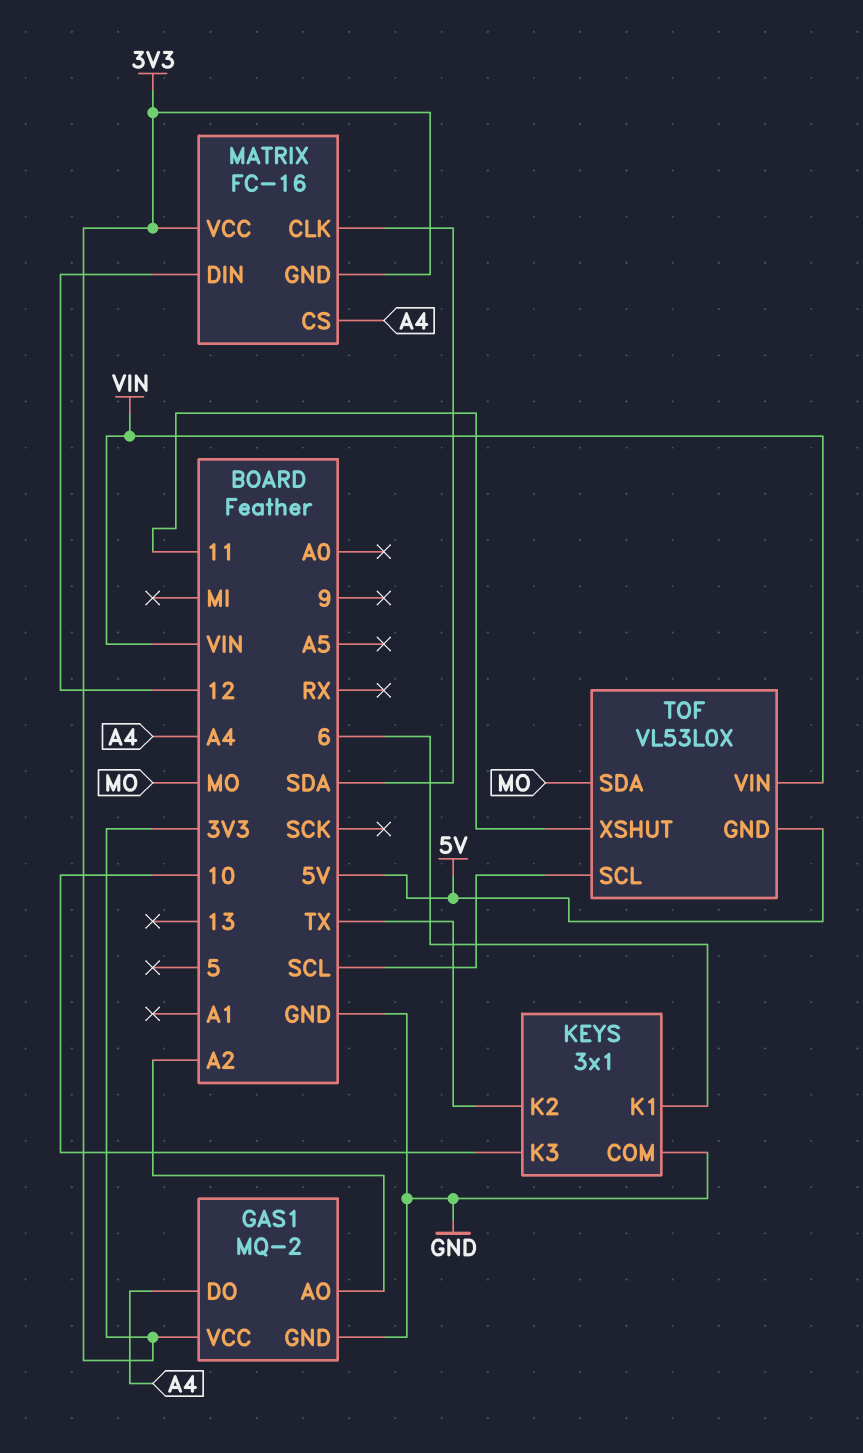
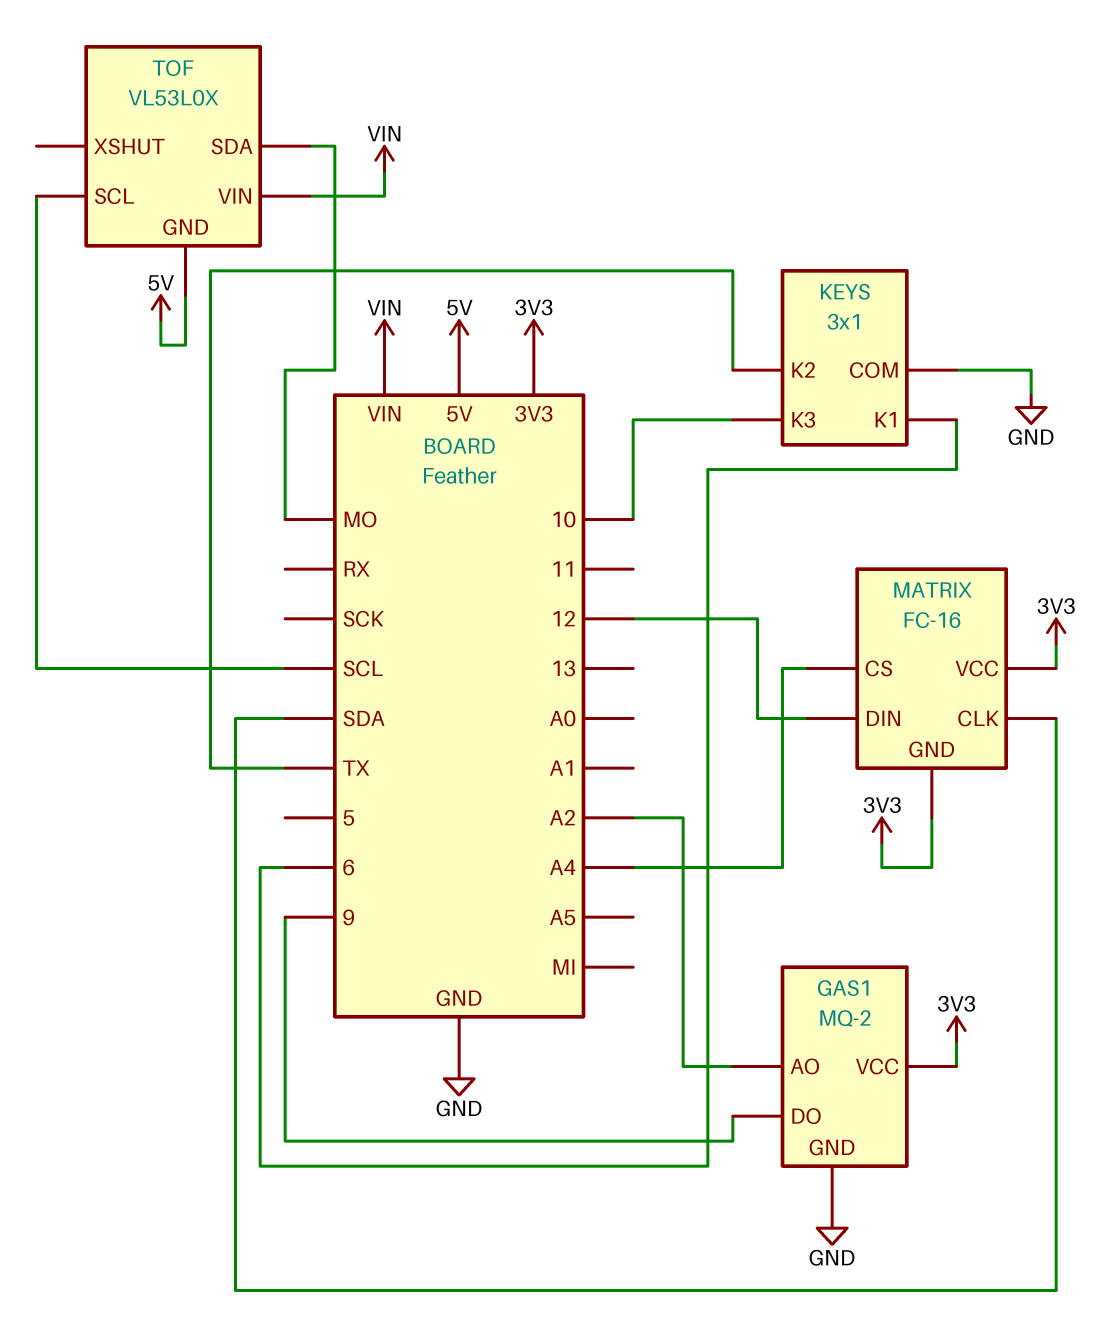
GAS1 pin DO: A4 -> 9
TOF pin XSHUT: 11 -> none

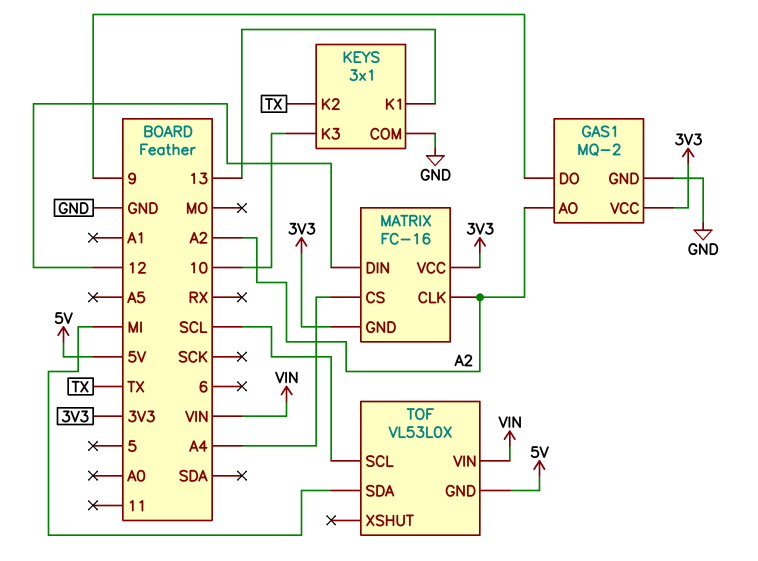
KEYS pin K1: 6 -> 13
MATRIX pin CLK: SDA -> A2
TOF pin SDA: MO -> MI

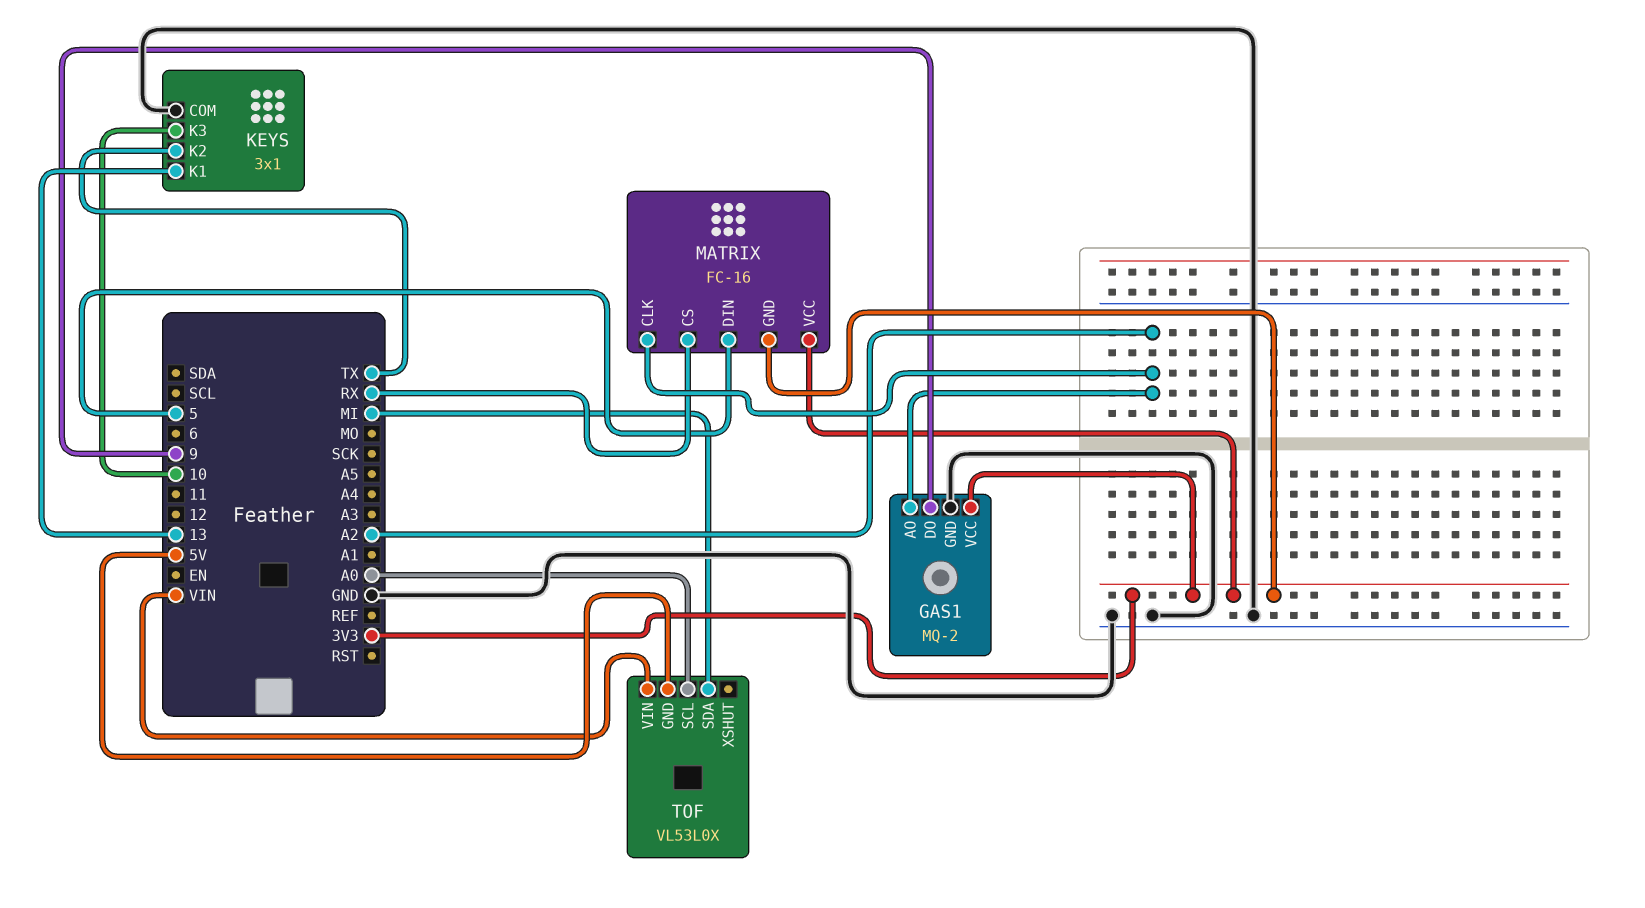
MATRIX pin CS: A4 -> RX
MATRIX pin DIN: 12 -> 5
TOF pin SCL: SCL -> A0

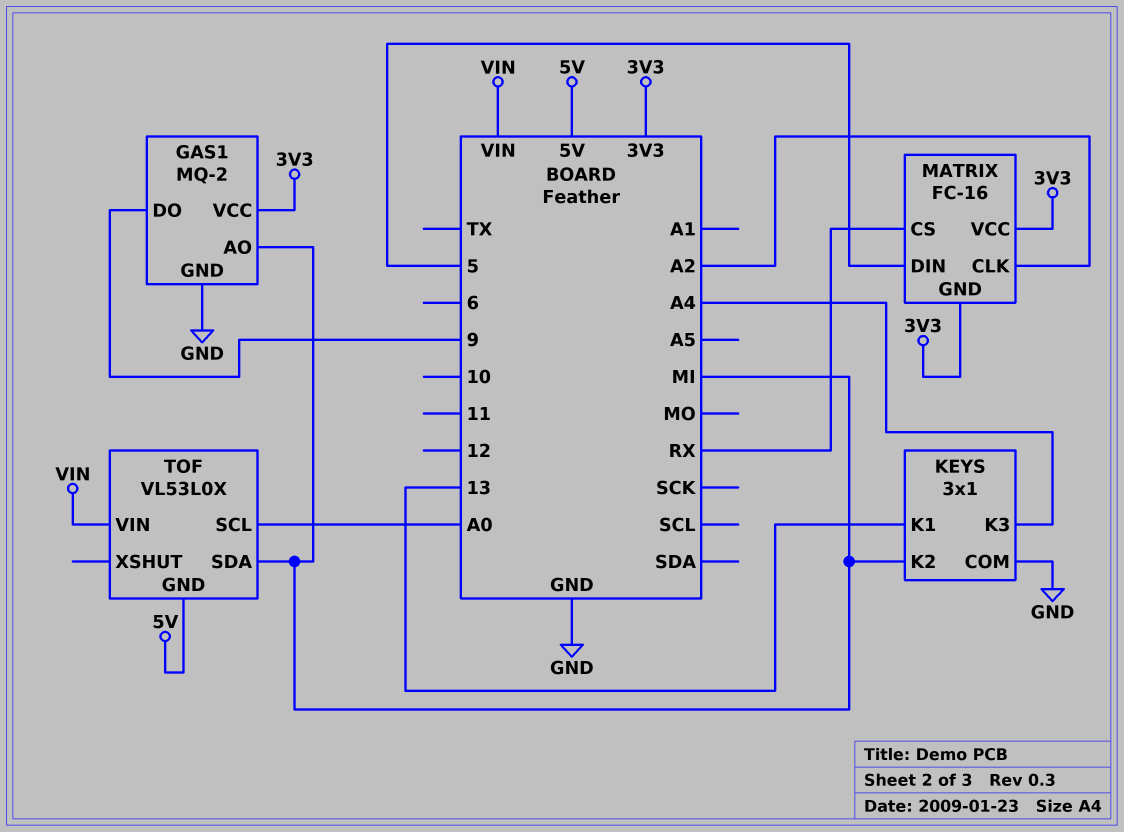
GAS1 pin AO: A2 -> MI
KEYS pin K2: TX -> MI
KEYS pin K3: 10 -> A4

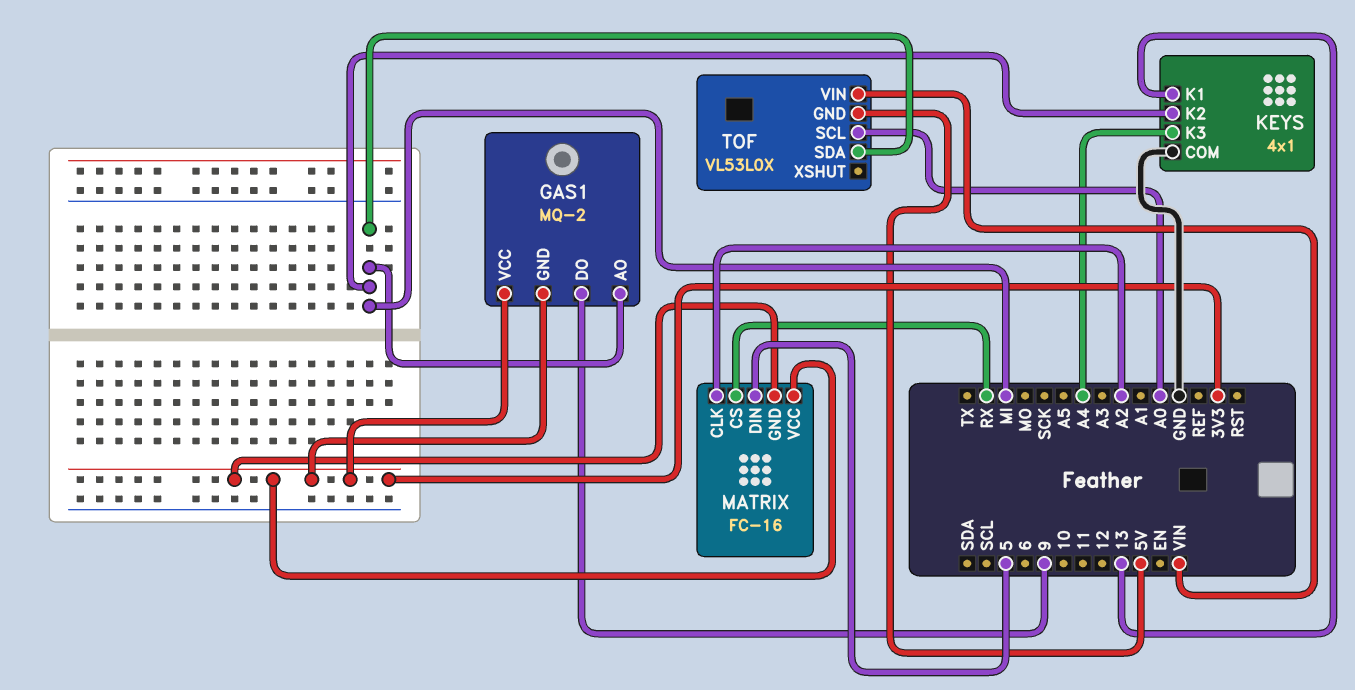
GAS1 pin GND: GND -> 3V3
KEYS: 3x1 -> 4x1

